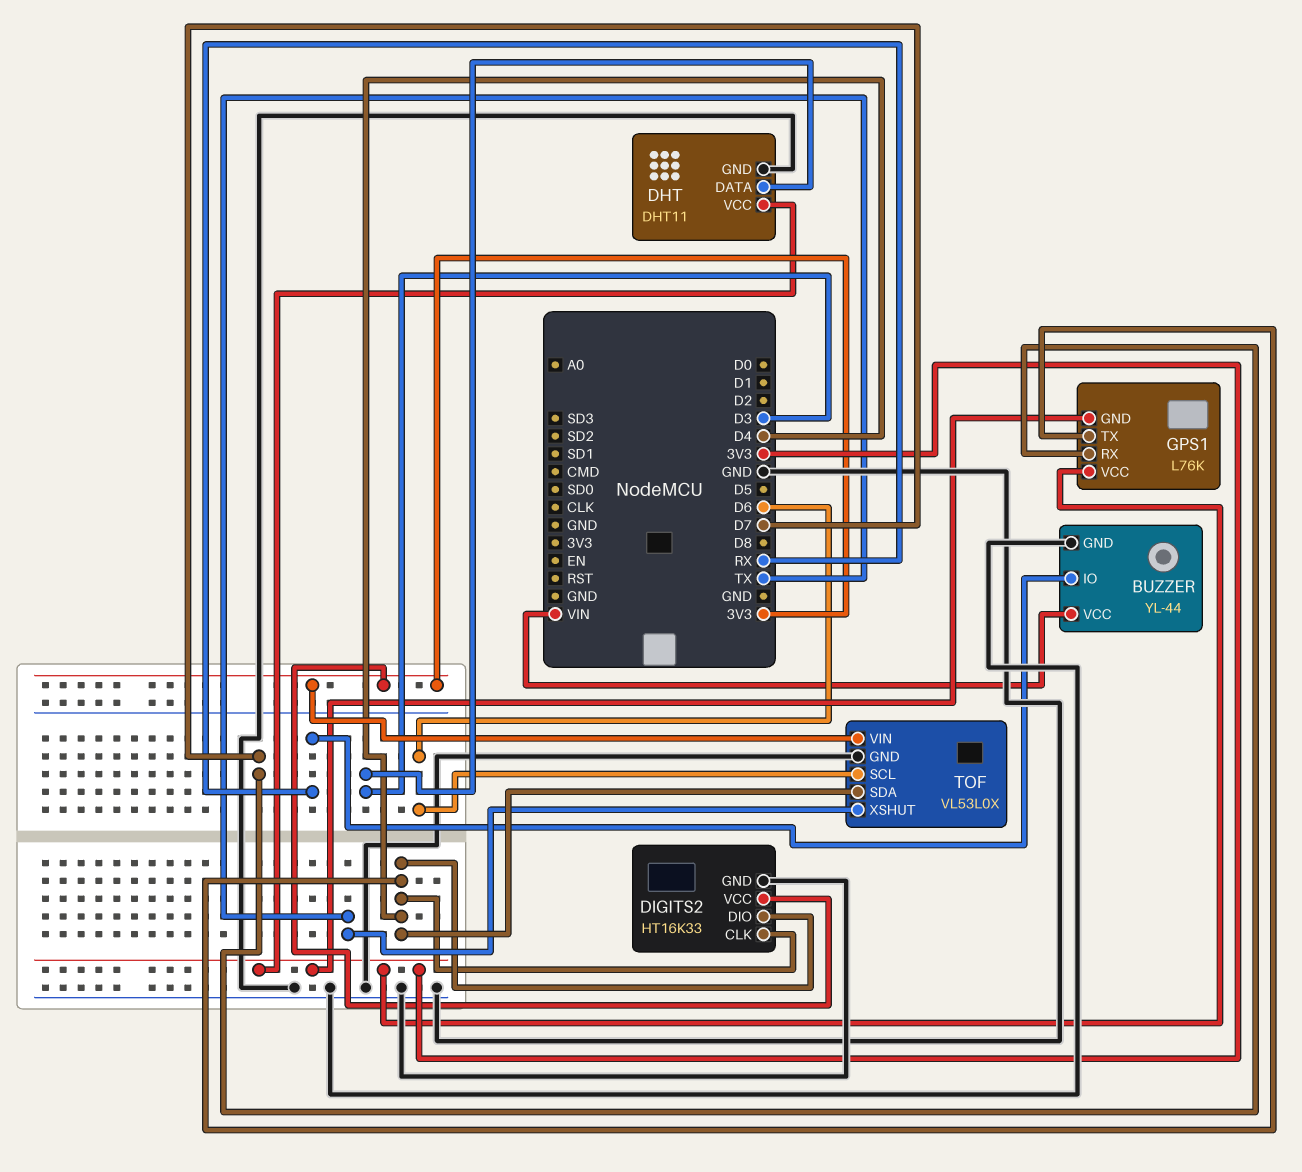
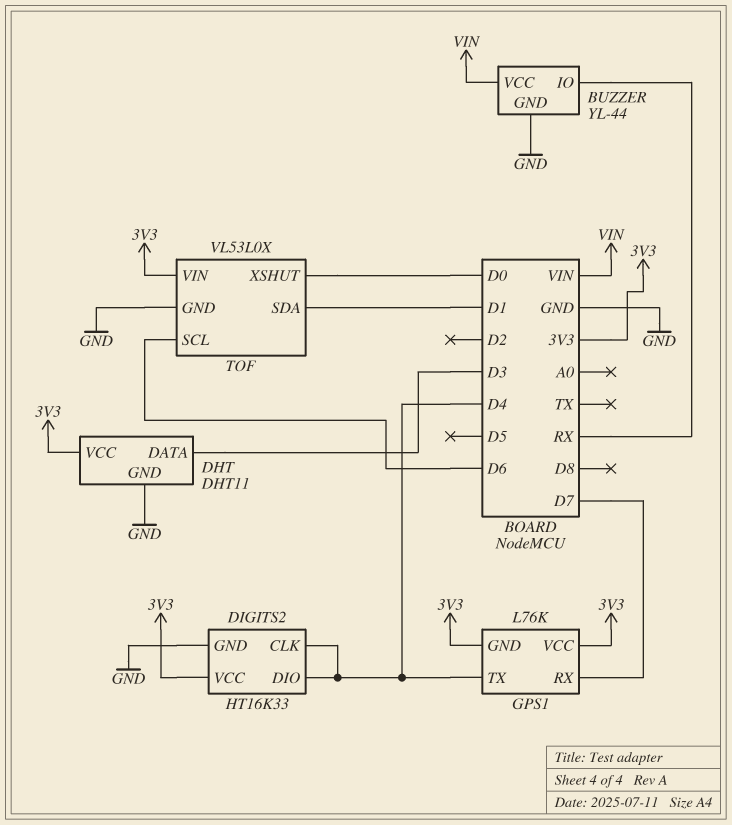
TOF pin SDA: D4 -> D1
TOF pin XSHUT: TX -> D0

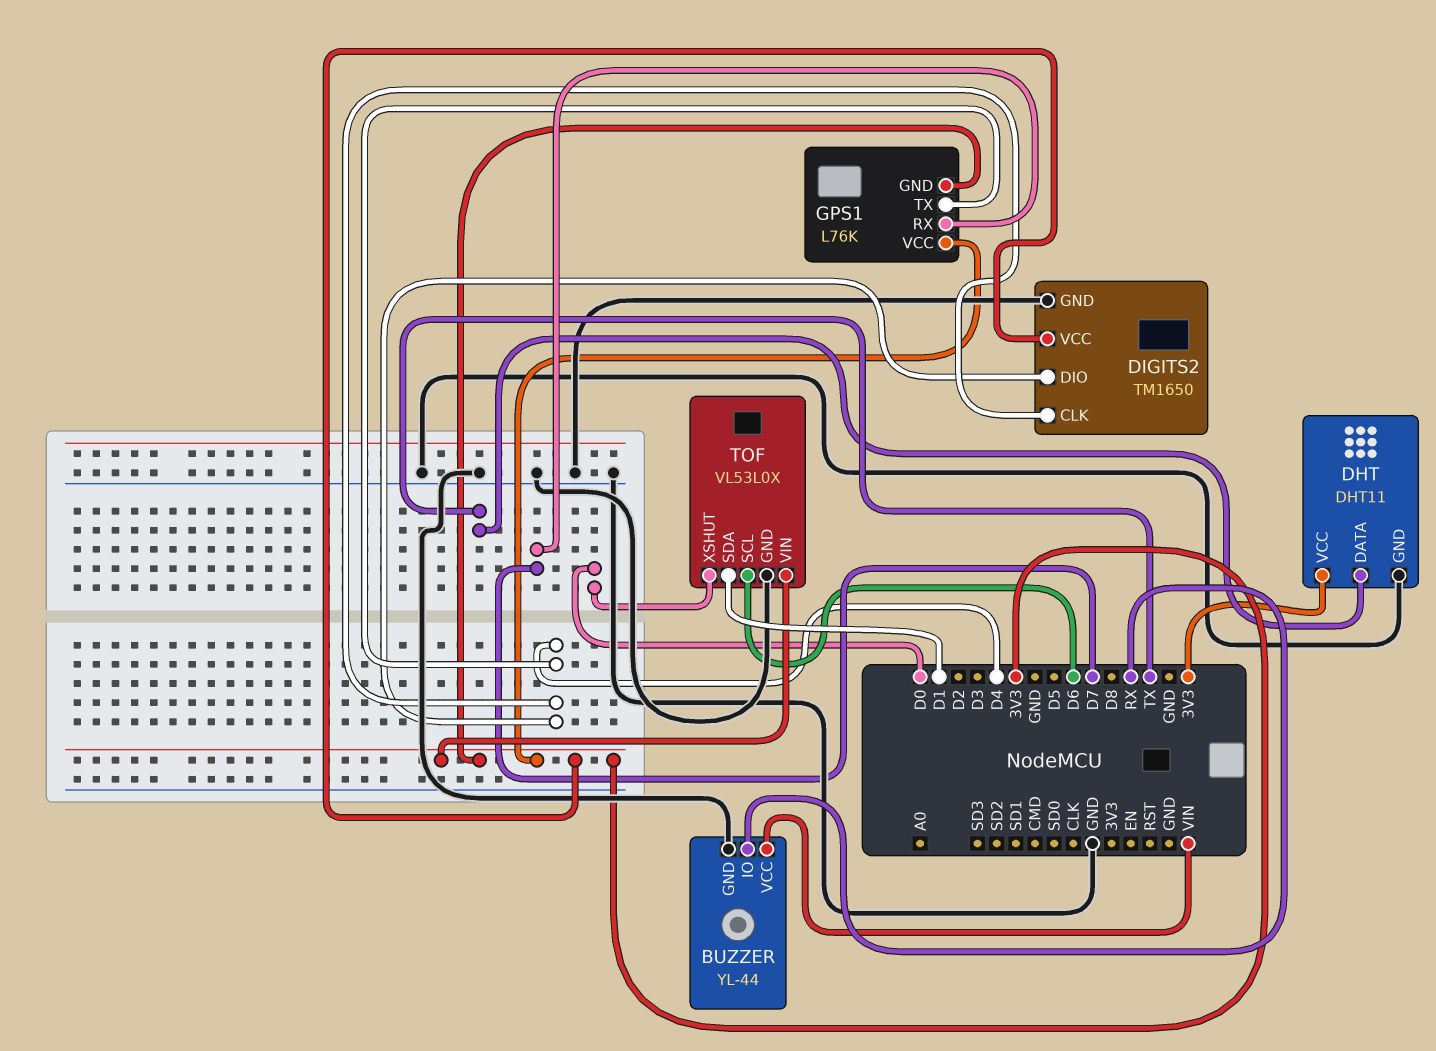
DHT pin DATA: D3 -> TX
DIGITS2: HT16K33 -> TM1650

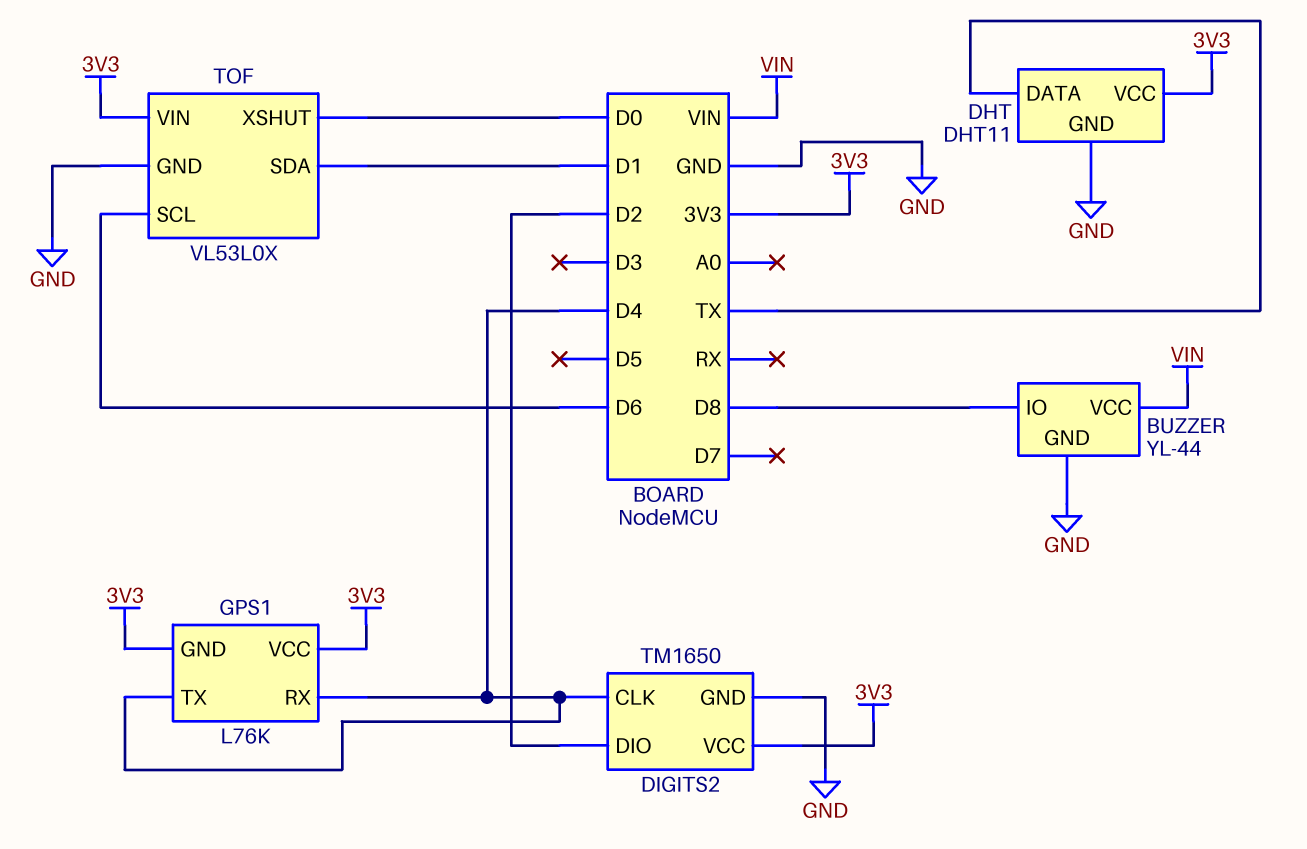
BUZZER pin IO: RX -> D8
DIGITS2 pin DIO: D4 -> D2
GPS1 pin RX: D7 -> D4

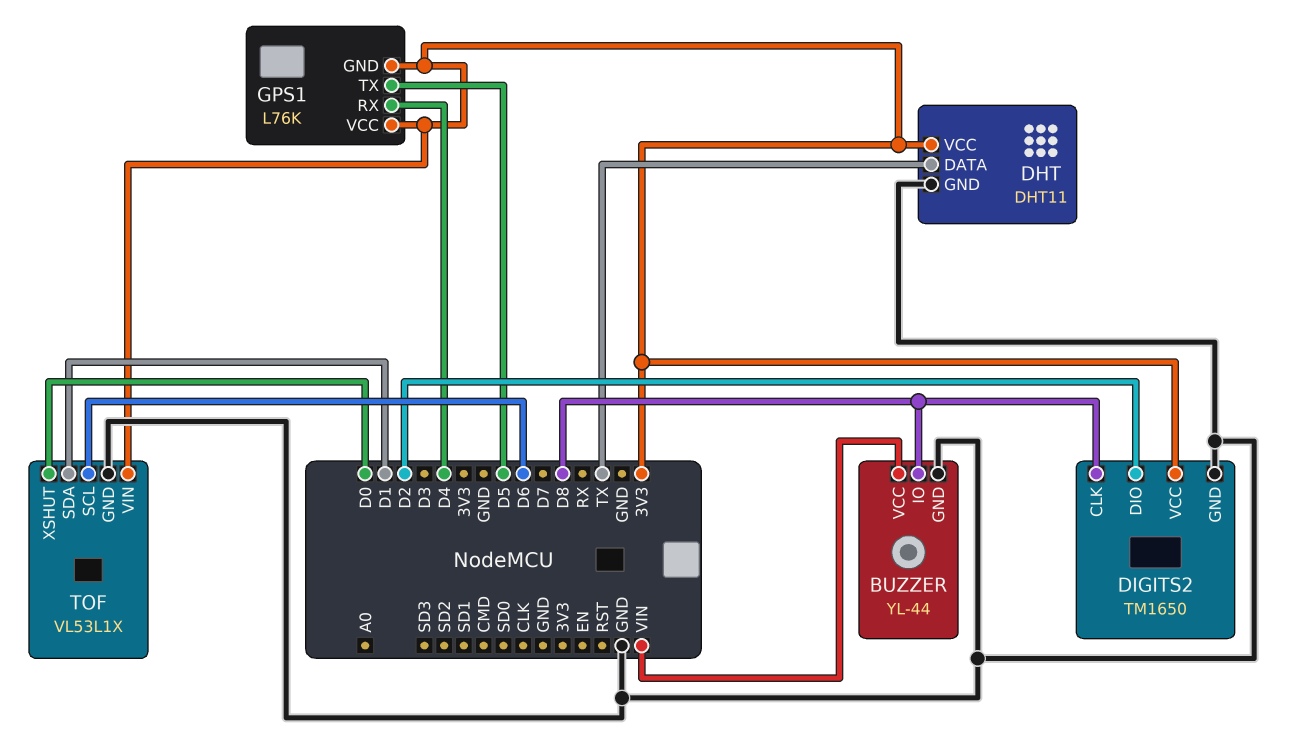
DIGITS2 pin CLK: D4 -> D8
GPS1 pin TX: D4 -> D5
TOF: VL53L0X -> VL53L1X

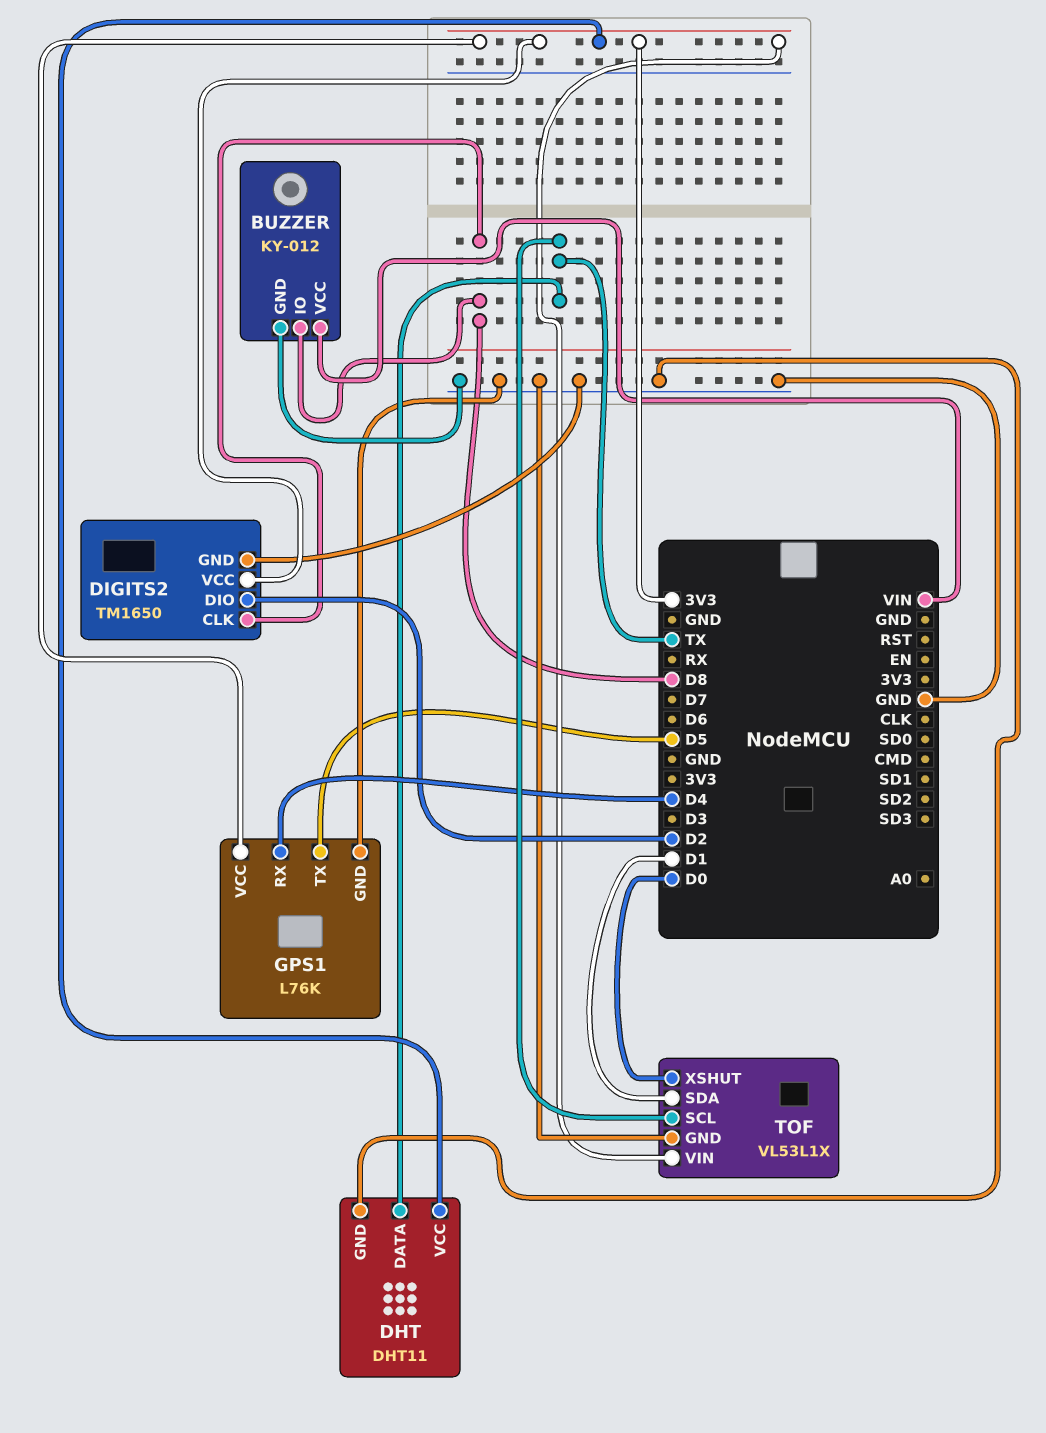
BUZZER: YL-44 -> KY-012
GPS1 pin GND: 3V3 -> GND
TOF pin SCL: D6 -> TX

